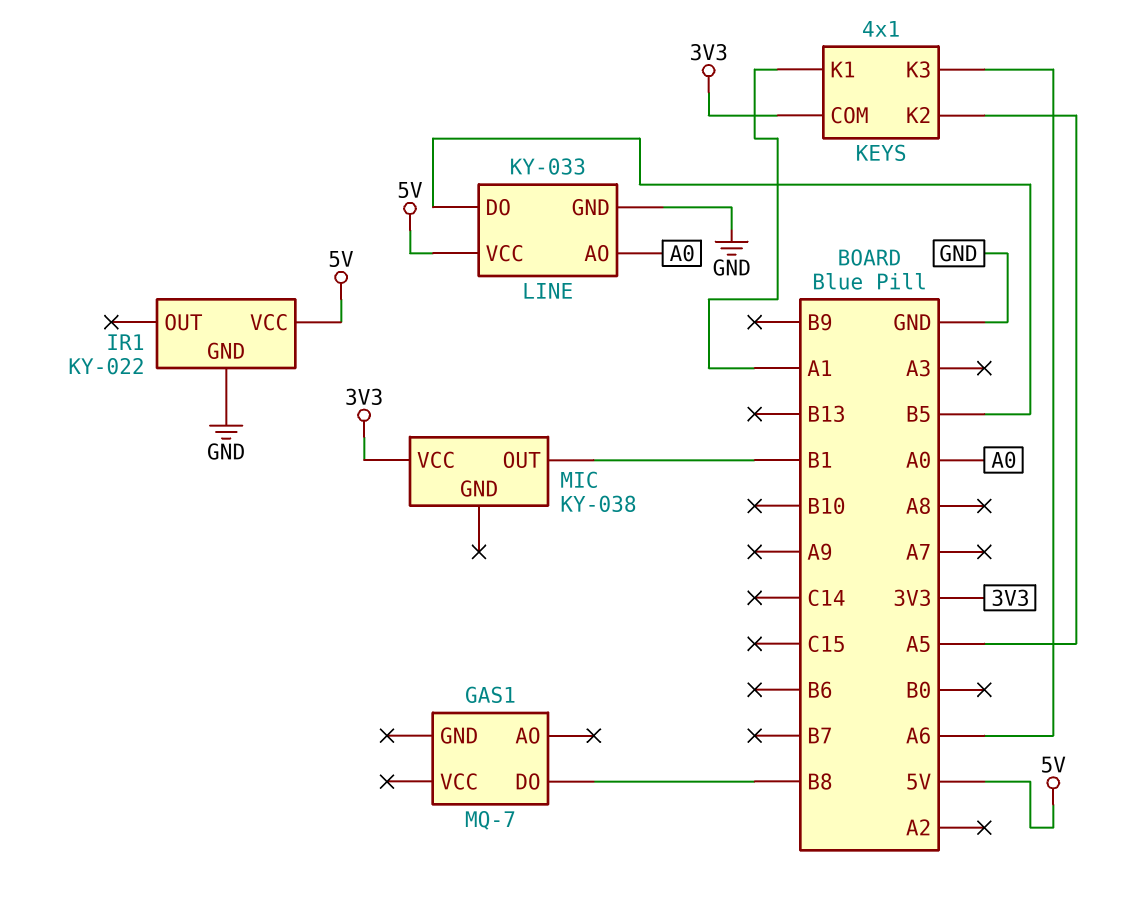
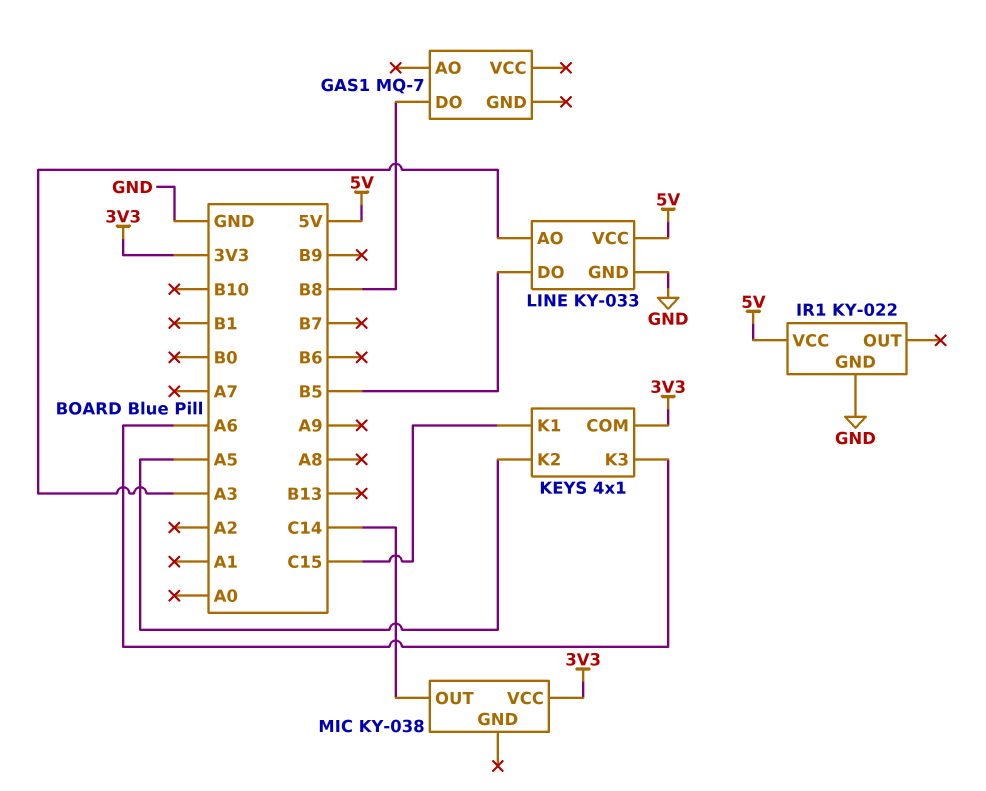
KEYS pin K1: A1 -> C15
LINE pin AO: A0 -> A3
MIC pin OUT: B1 -> C14

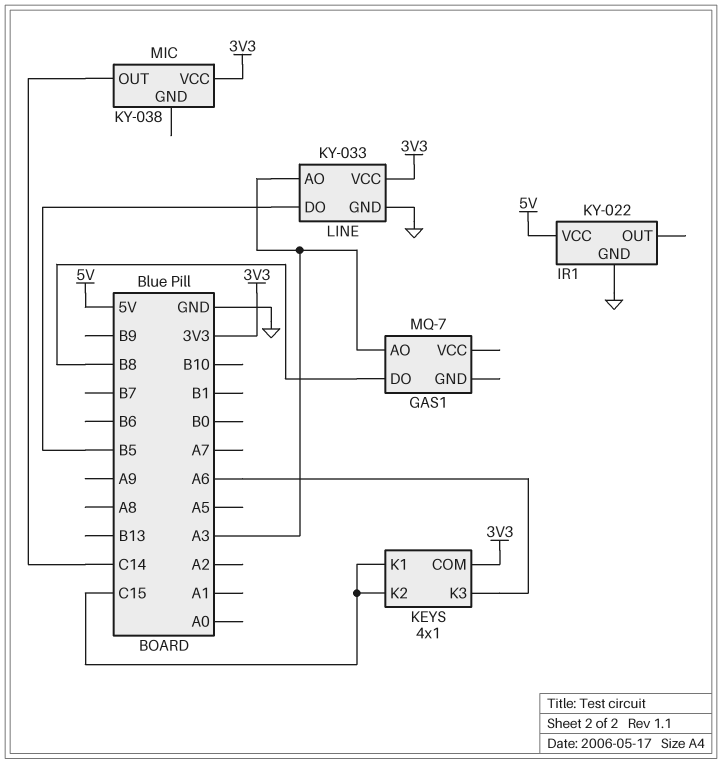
GAS1 pin AO: none -> A3
KEYS pin K2: A5 -> C15
LINE pin VCC: 5V -> 3V3

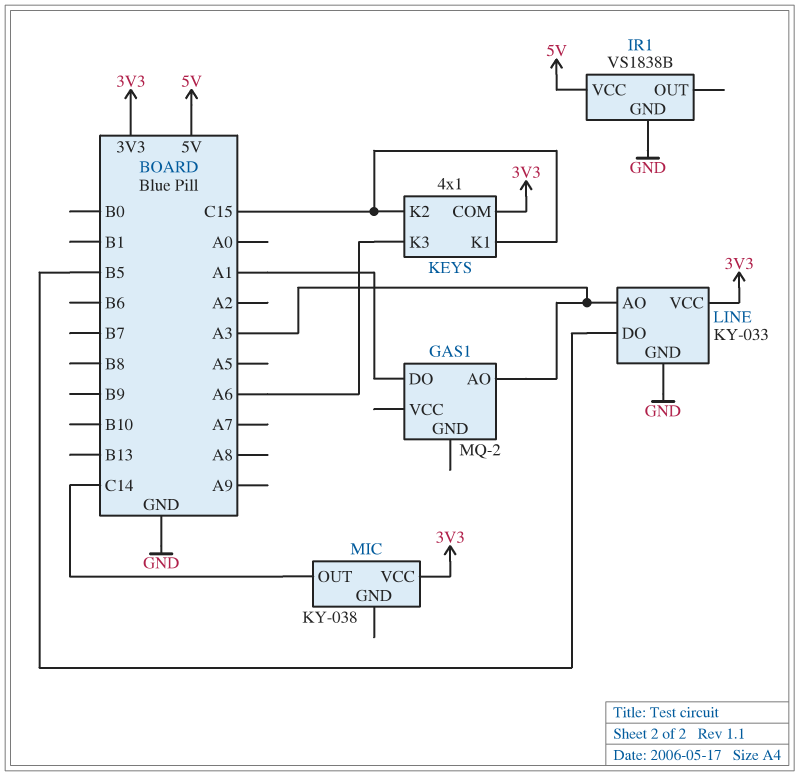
GAS1: MQ-7 -> MQ-2
GAS1 pin DO: B8 -> A1
IR1: KY-022 -> VS1838B

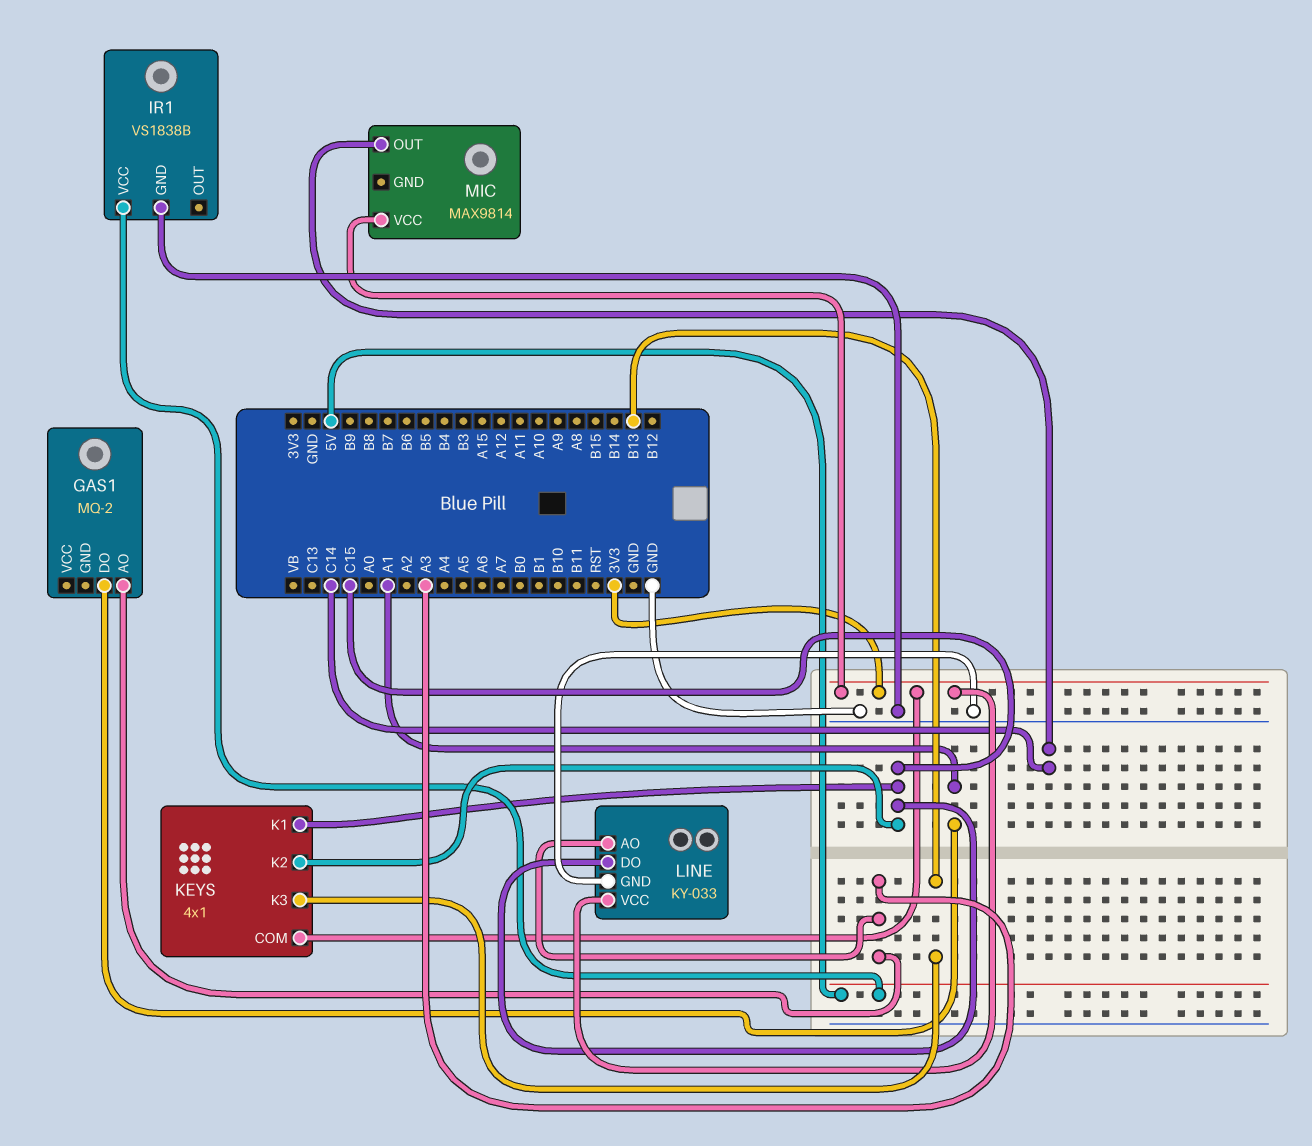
KEYS pin K3: A6 -> B13
LINE pin DO: B5 -> C15
MIC: KY-038 -> MAX9814

